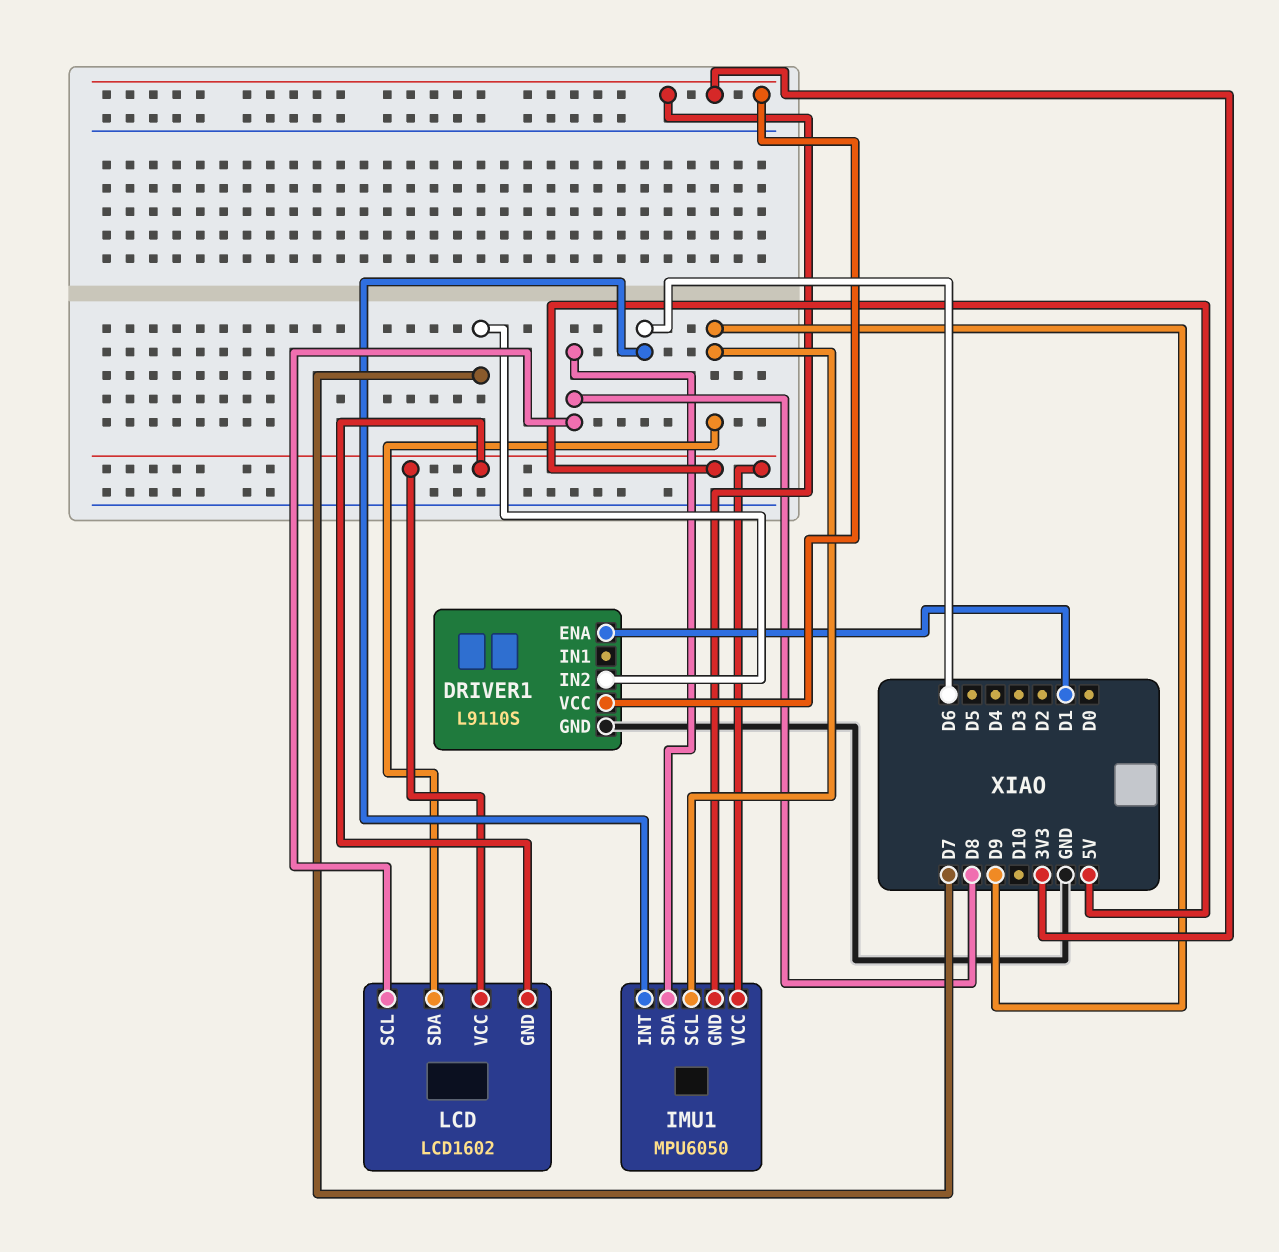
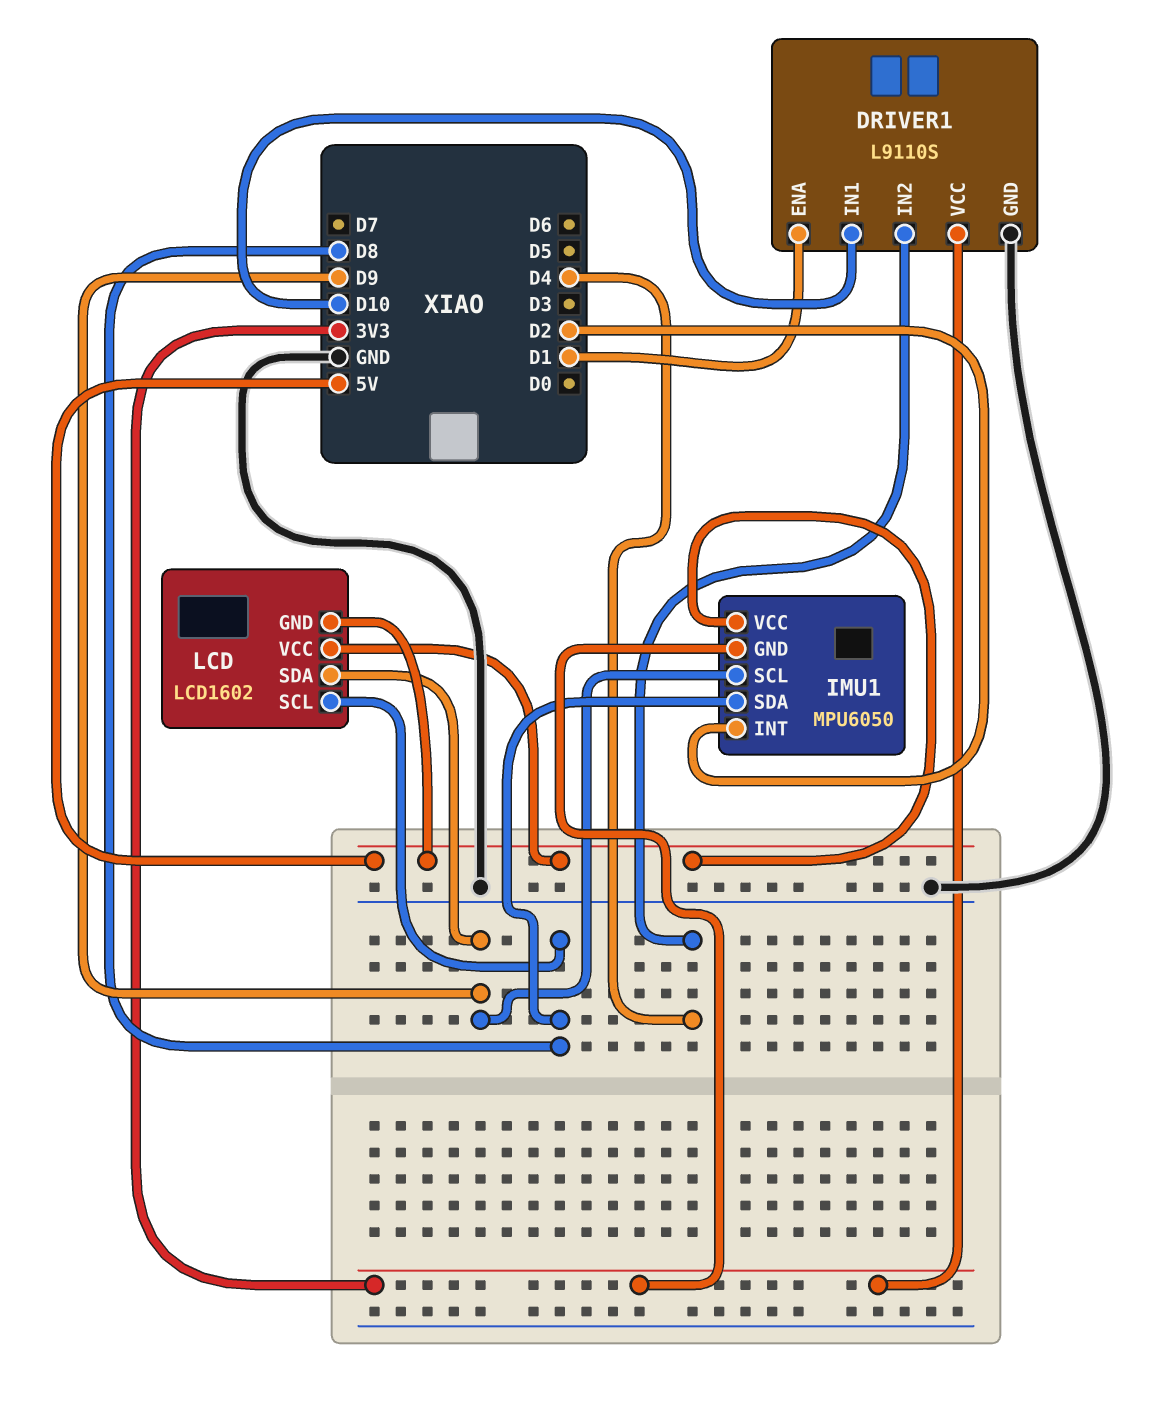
DRIVER1 pin IN1: none -> D10
DRIVER1 pin IN2: D7 -> D4
IMU1 pin INT: D6 -> D2

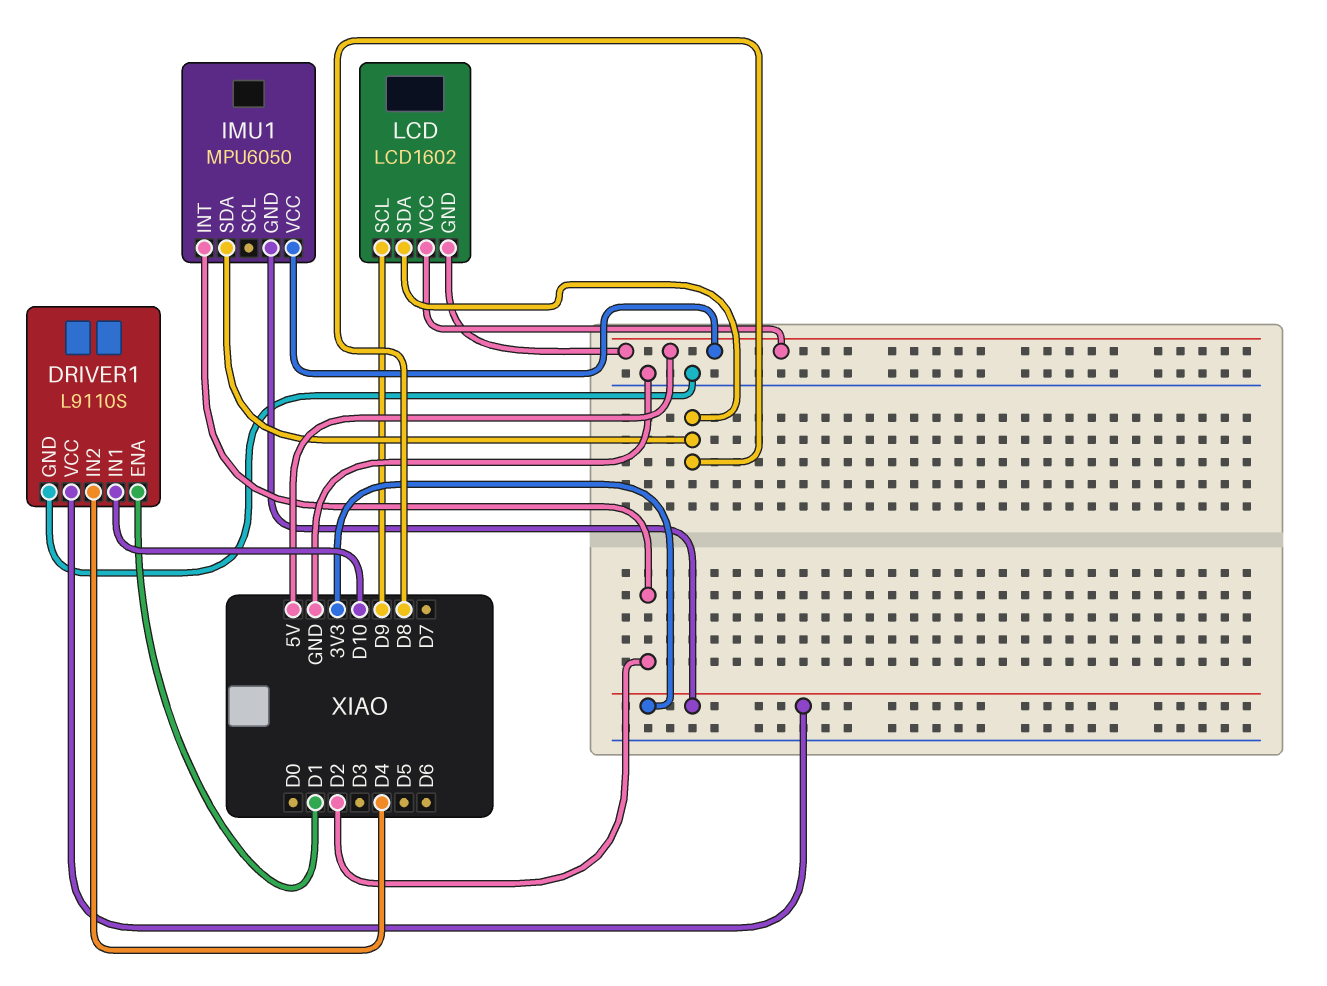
IMU1 pin SCL: D9 -> none
LCD pin SCL: D8 -> D9
LCD pin SDA: D9 -> D8

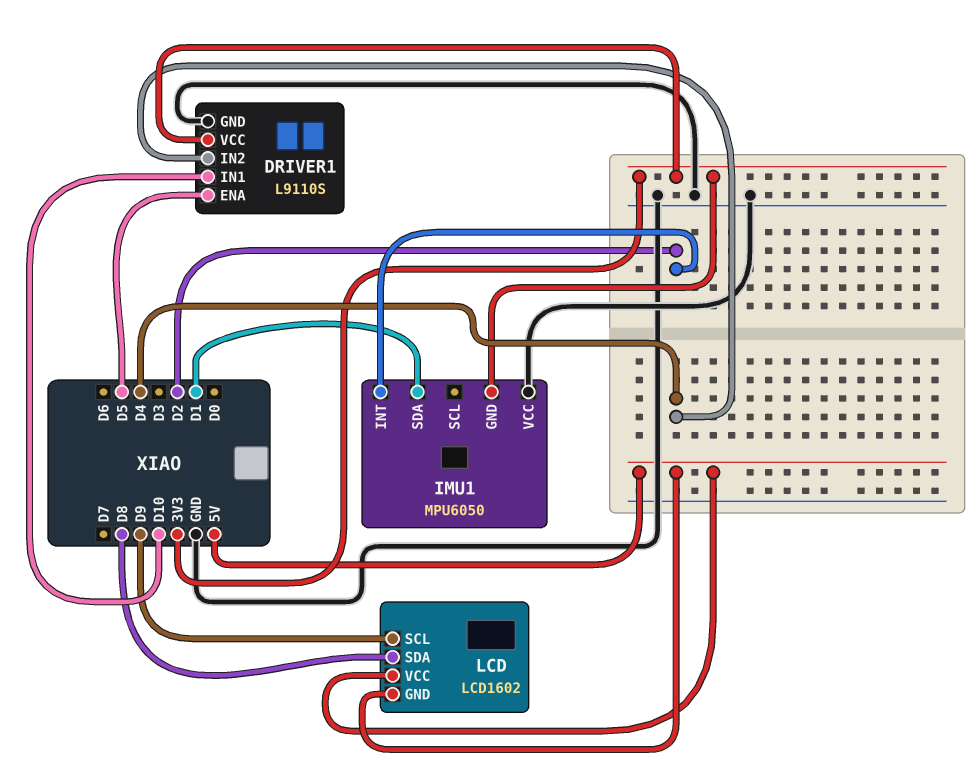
DRIVER1 pin ENA: D1 -> D5
IMU1 pin SDA: D8 -> D1
IMU1 pin VCC: 5V -> GND

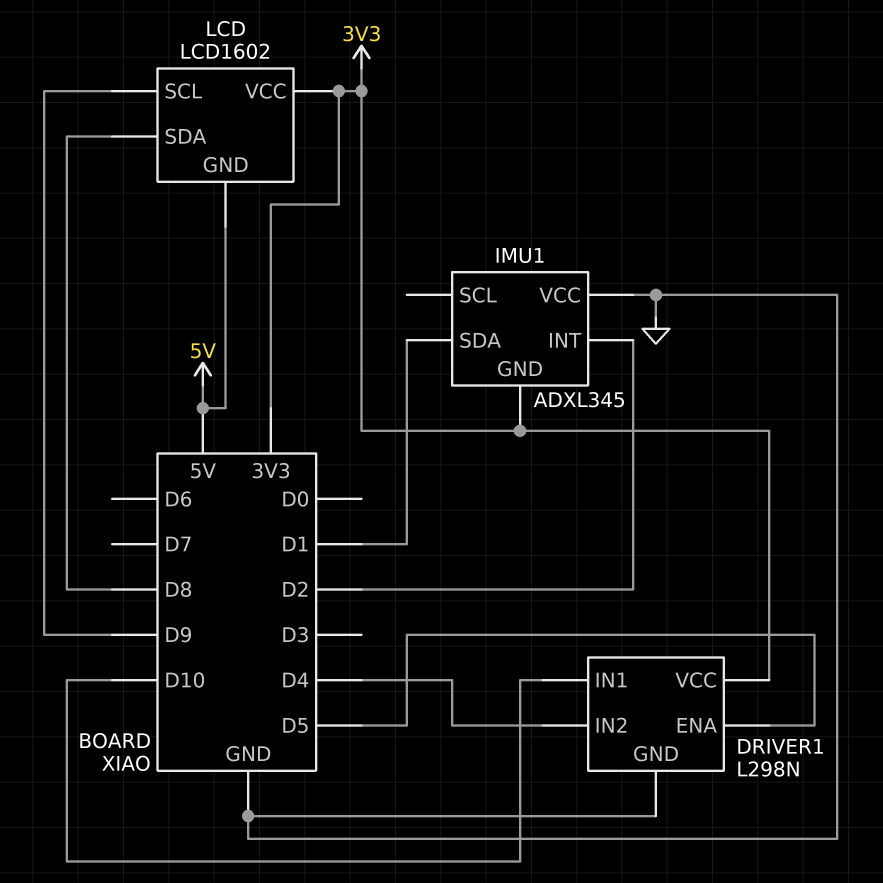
DRIVER1: L9110S -> L298N
IMU1: MPU6050 -> ADXL345
LCD pin VCC: 5V -> 3V3

